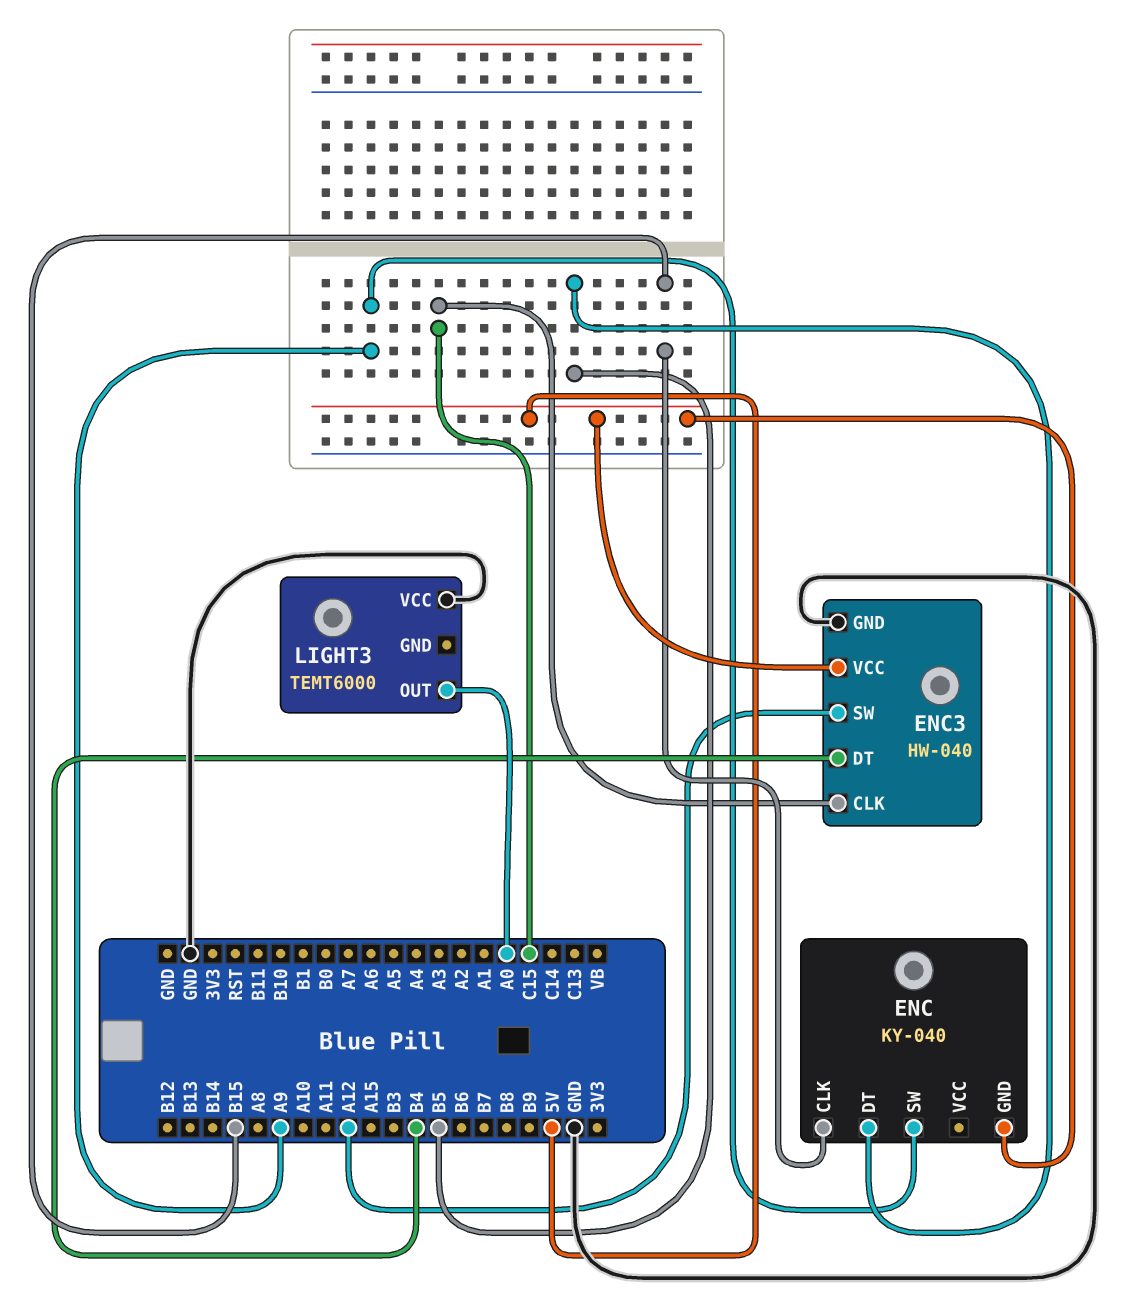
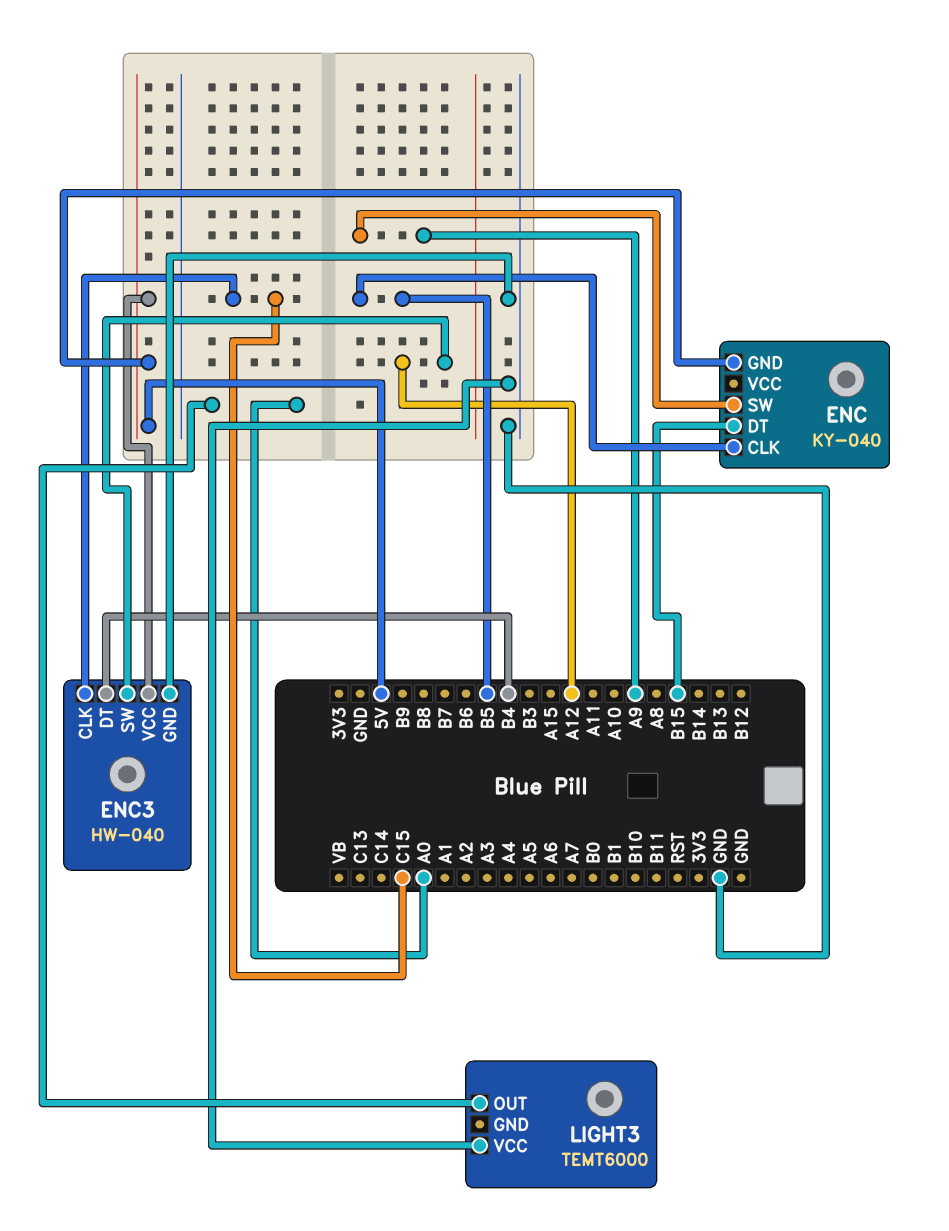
ENC pin CLK: B15 -> B5
ENC pin DT: B5 -> B15

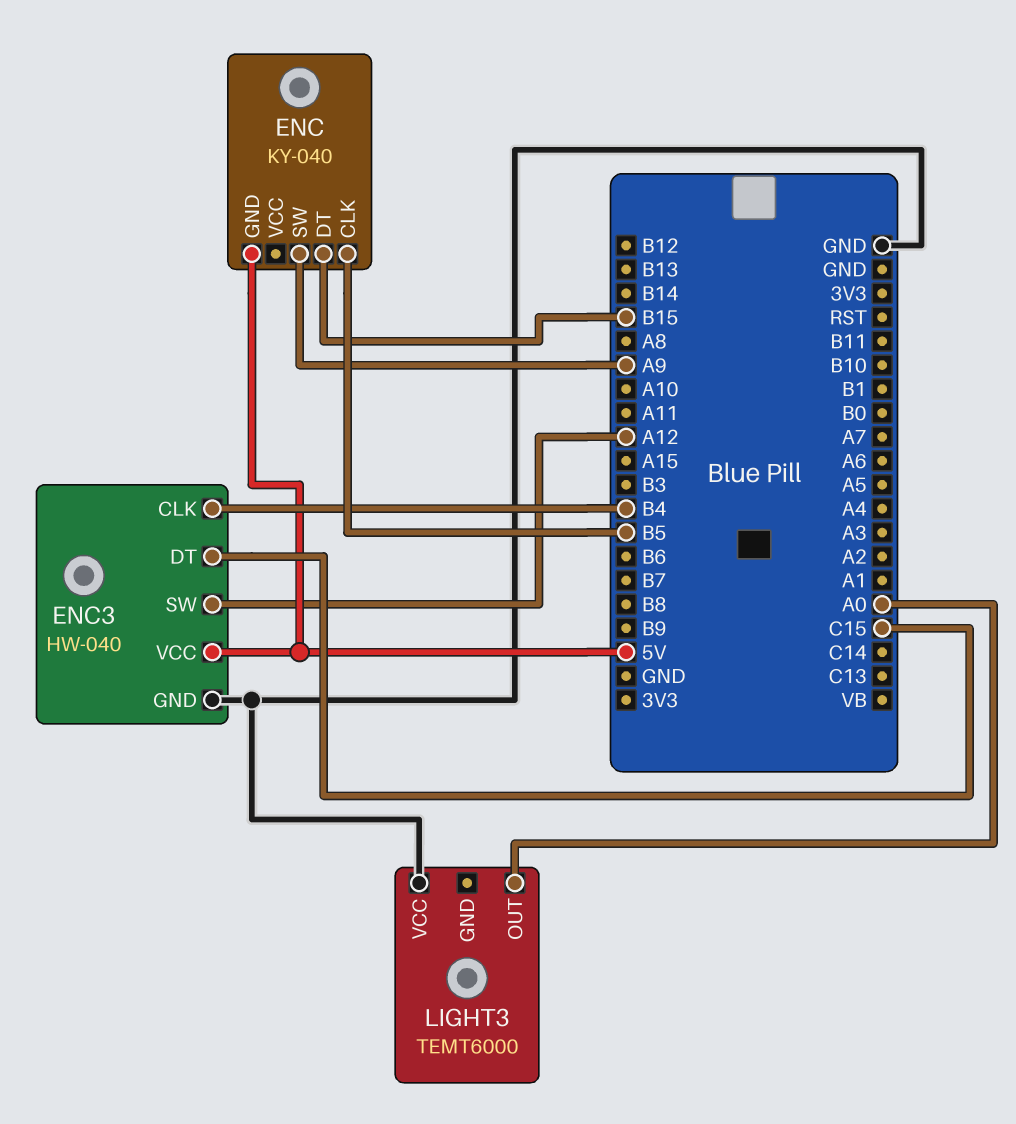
ENC3 pin CLK: C15 -> B4
ENC3 pin DT: B4 -> C15

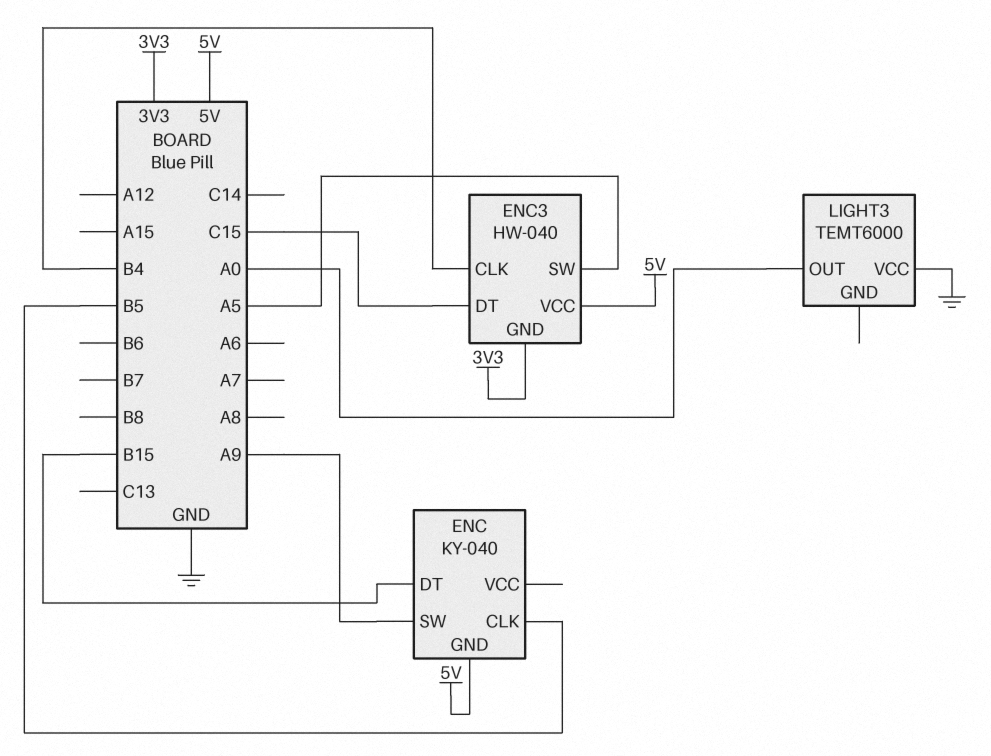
ENC3 pin GND: GND -> 3V3
ENC3 pin SW: A12 -> A5

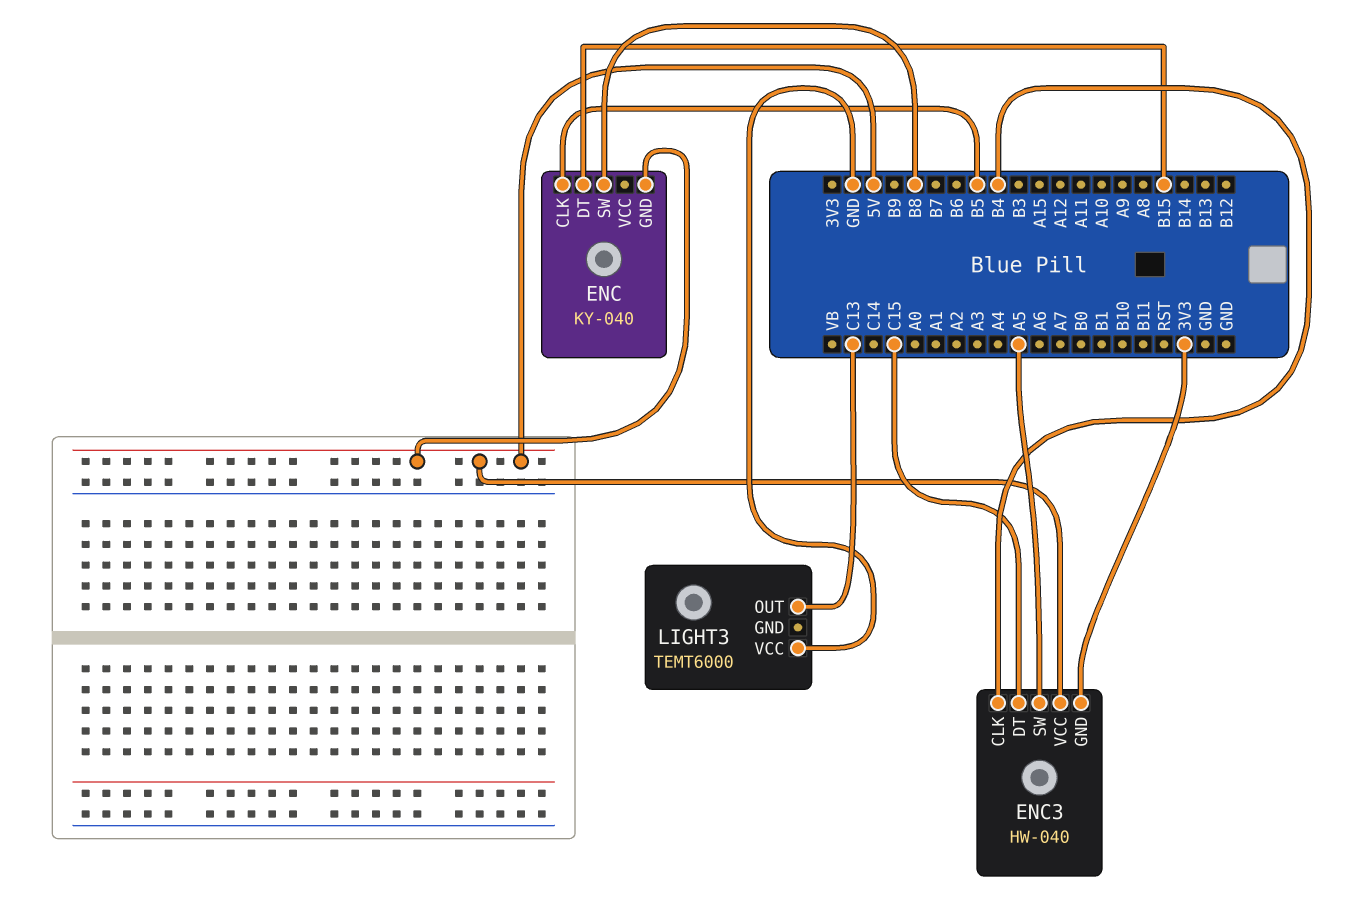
ENC pin SW: A9 -> B8
LIGHT3 pin OUT: A0 -> C13

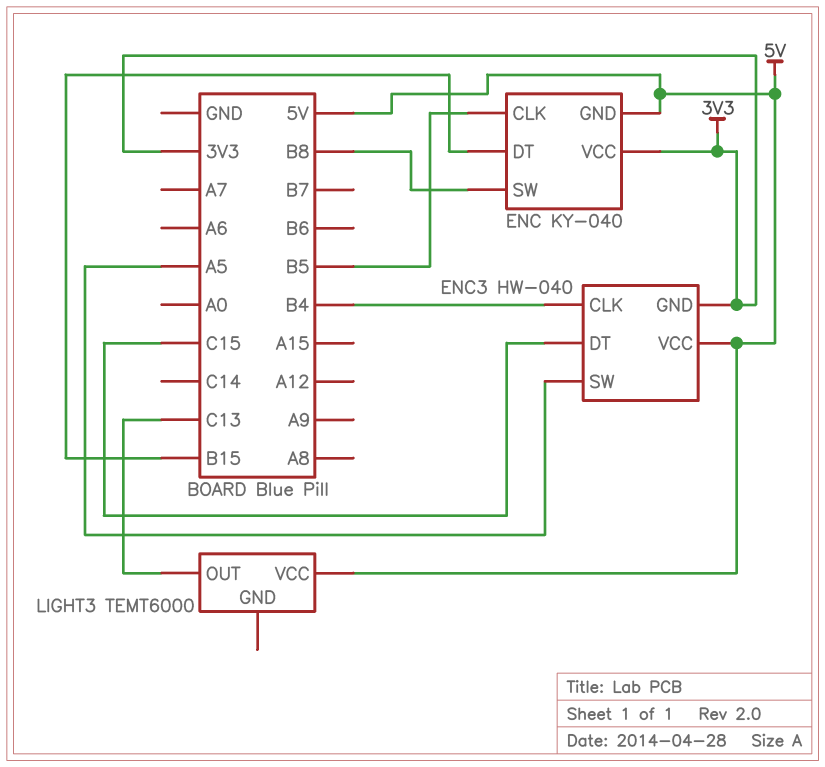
ENC pin VCC: none -> 3V3
LIGHT3 pin VCC: GND -> 5V

